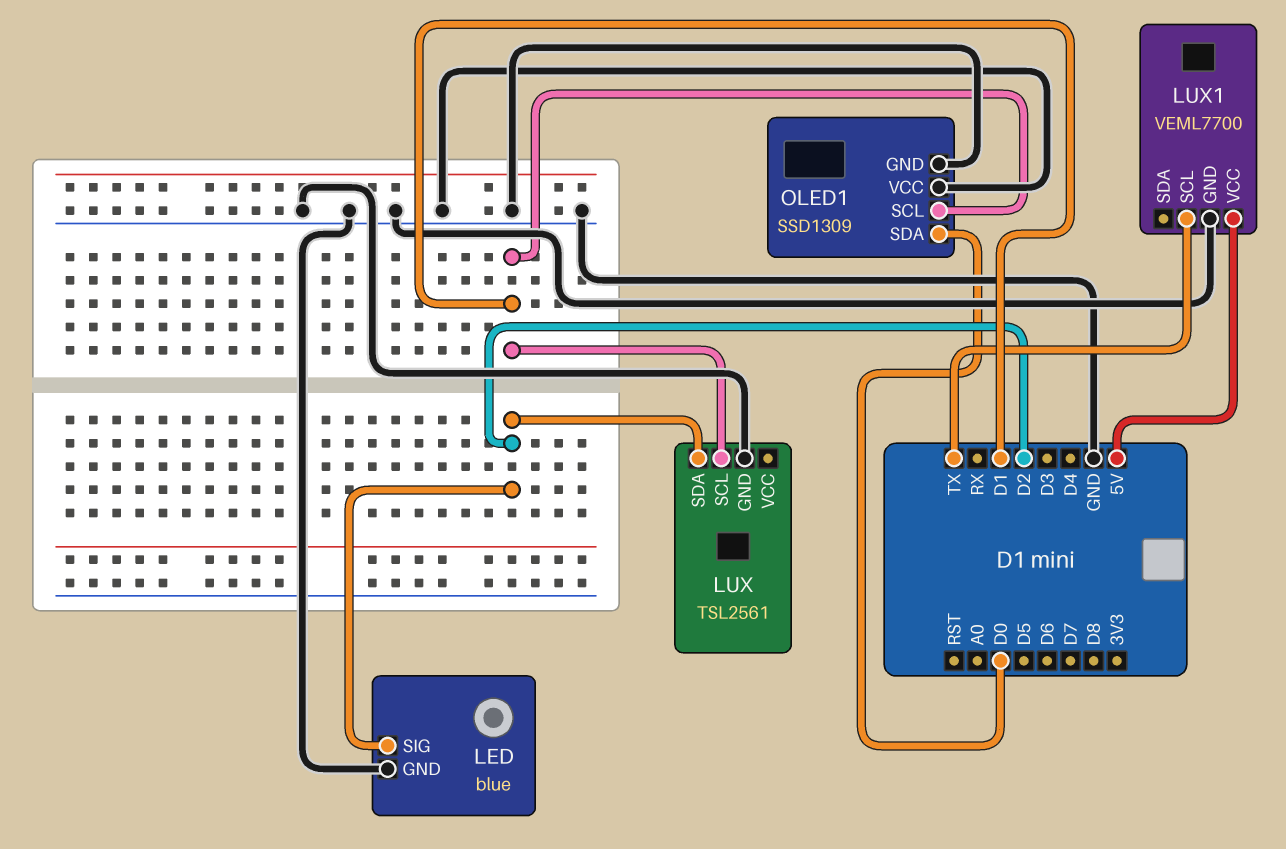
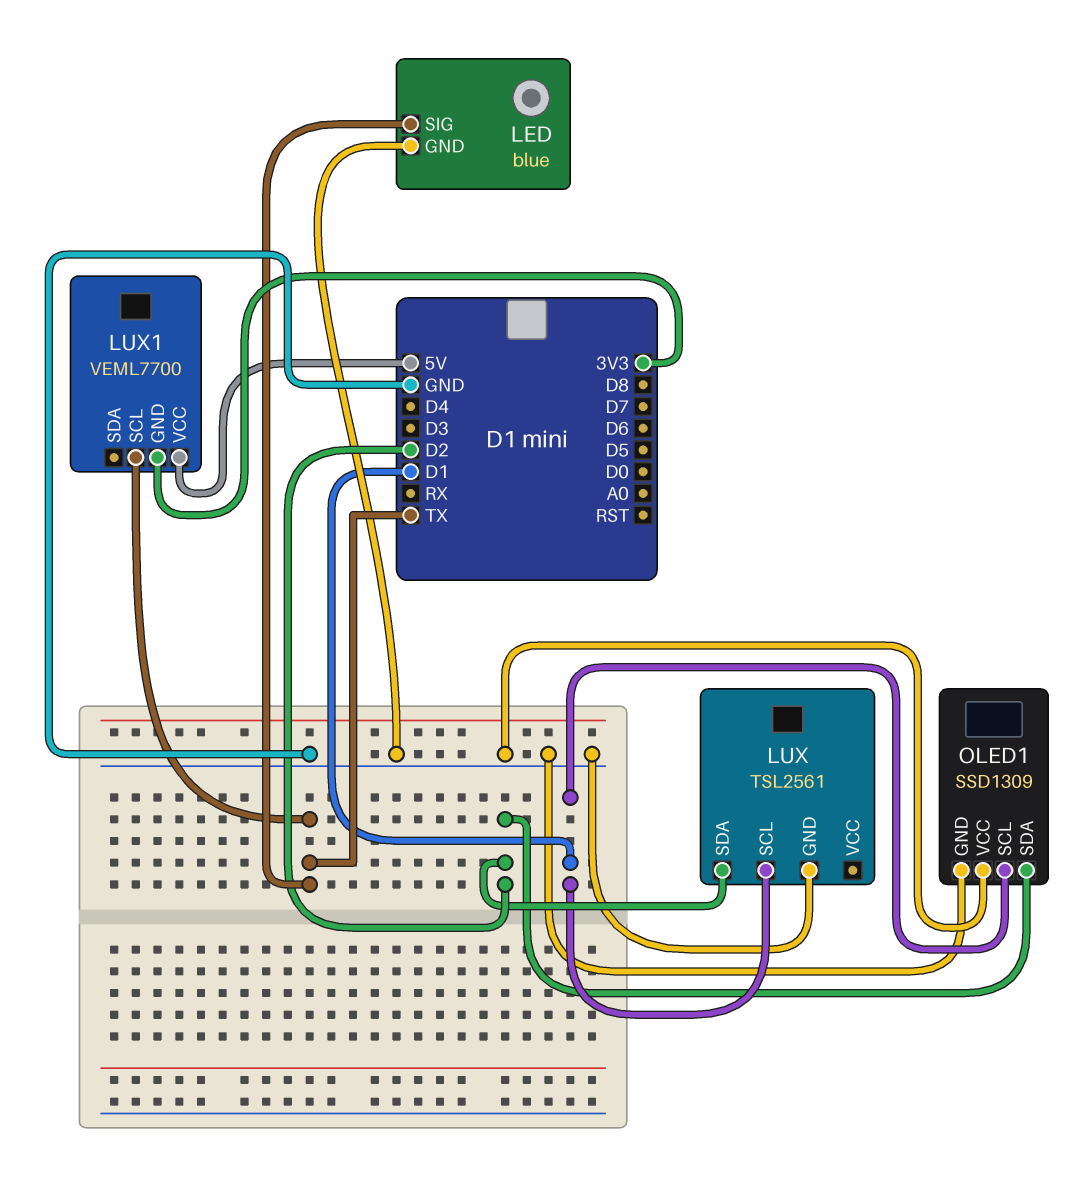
LED pin SIG: D2 -> TX
LUX1 pin GND: GND -> 3V3
OLED1 pin SDA: D0 -> D2

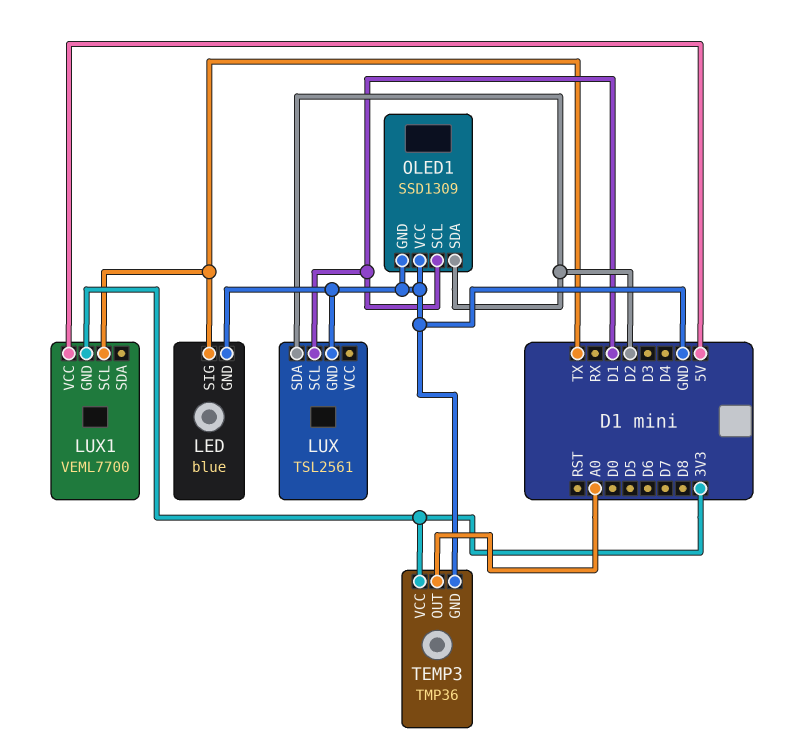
TEMP3: none -> TMP36
TEMP3 pin GND: none -> GND
TEMP3 pin OUT: none -> A0
TEMP3 pin VCC: none -> 3V3

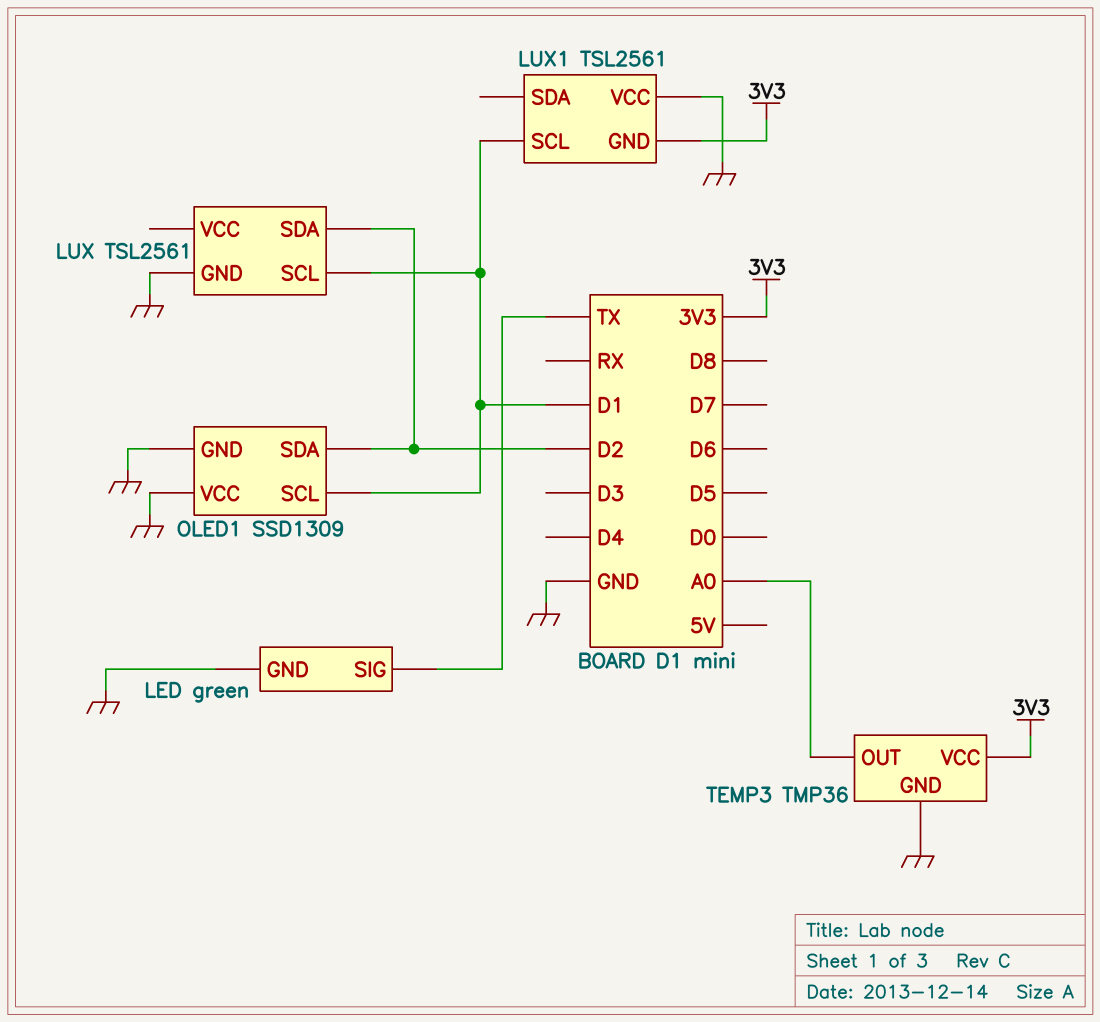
LED: blue -> green
LUX1: VEML7700 -> TSL2561
LUX1 pin SCL: TX -> D1
LUX1 pin VCC: 5V -> GND

